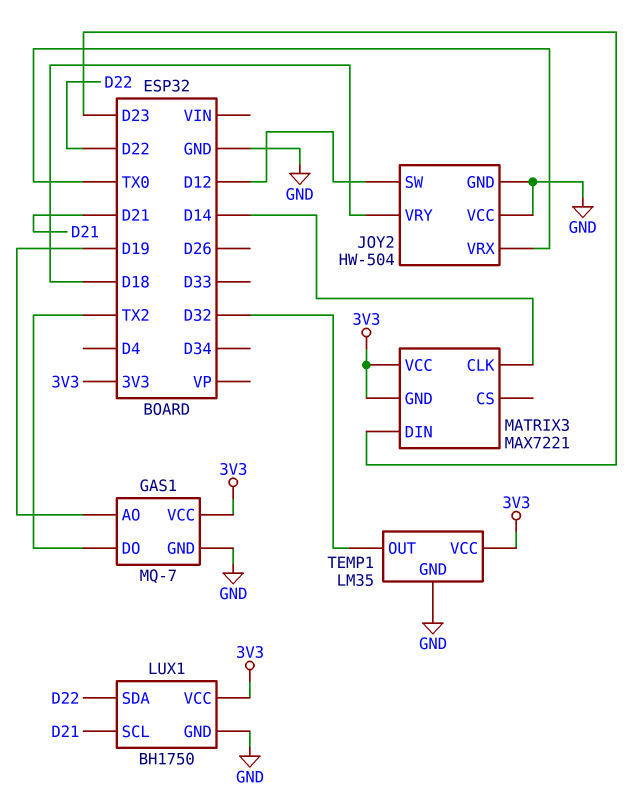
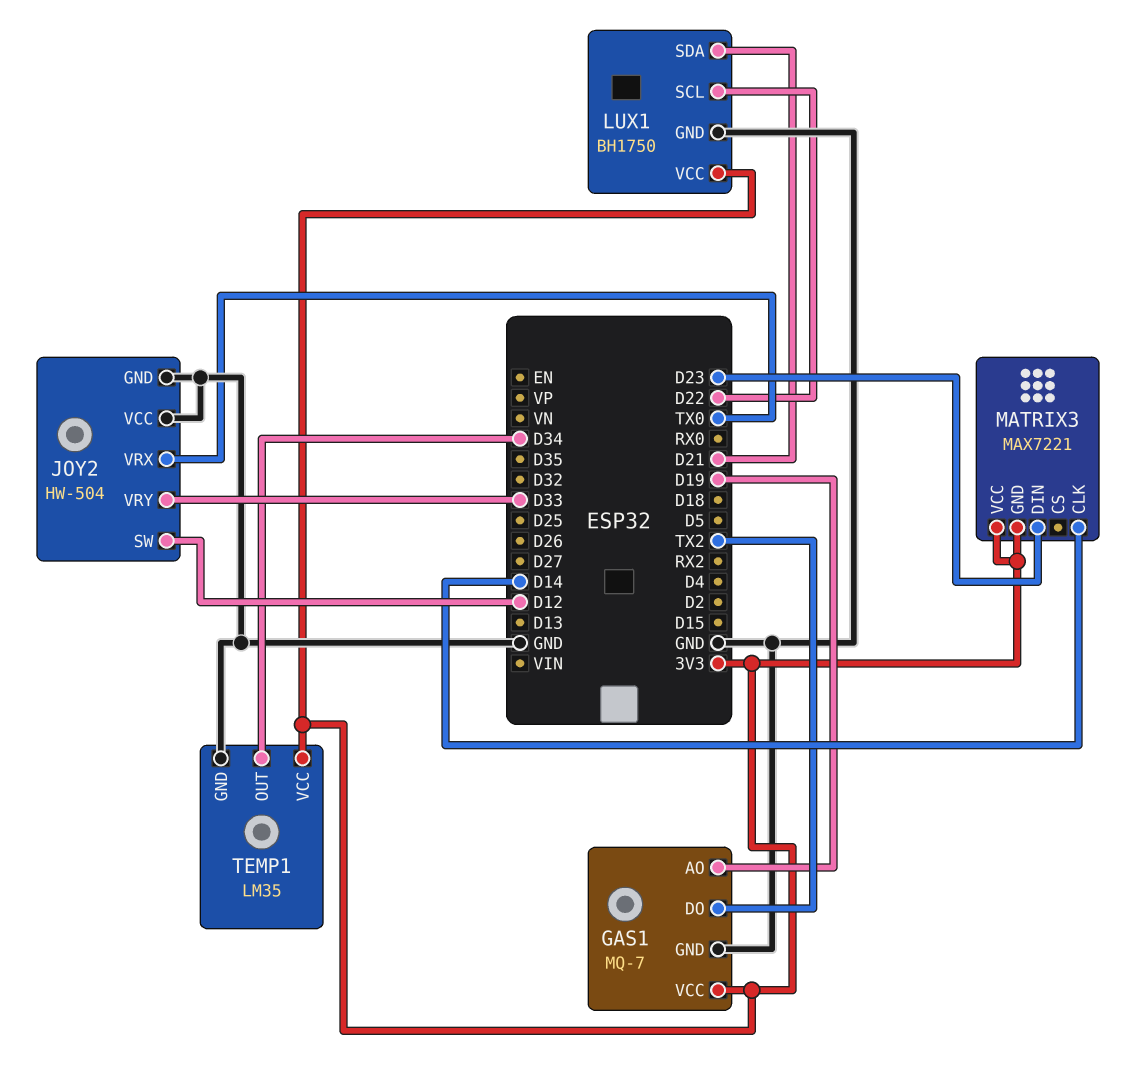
JOY2 pin VRY: D18 -> D33
LUX1 pin SCL: D21 -> D22
LUX1 pin SDA: D22 -> D21
TEMP1 pin OUT: D32 -> D34

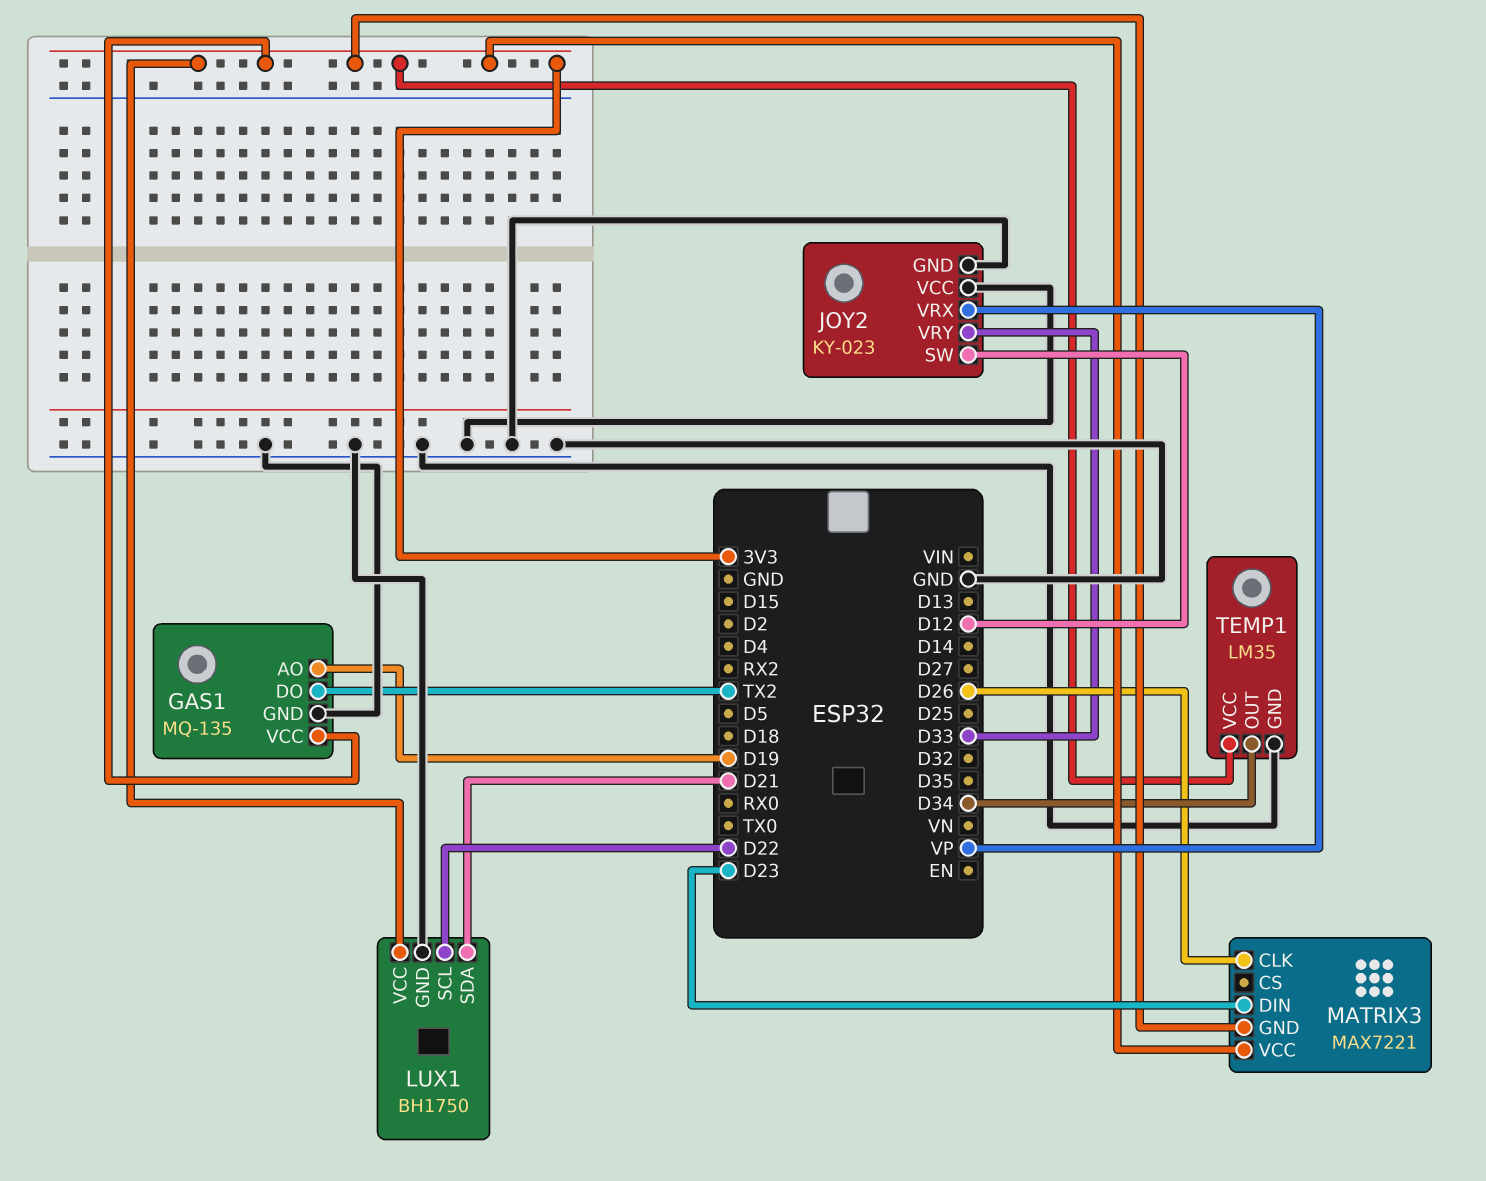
GAS1: MQ-7 -> MQ-135
JOY2: HW-504 -> KY-023
JOY2 pin VRX: TX0 -> VP
MATRIX3 pin CLK: D14 -> D26

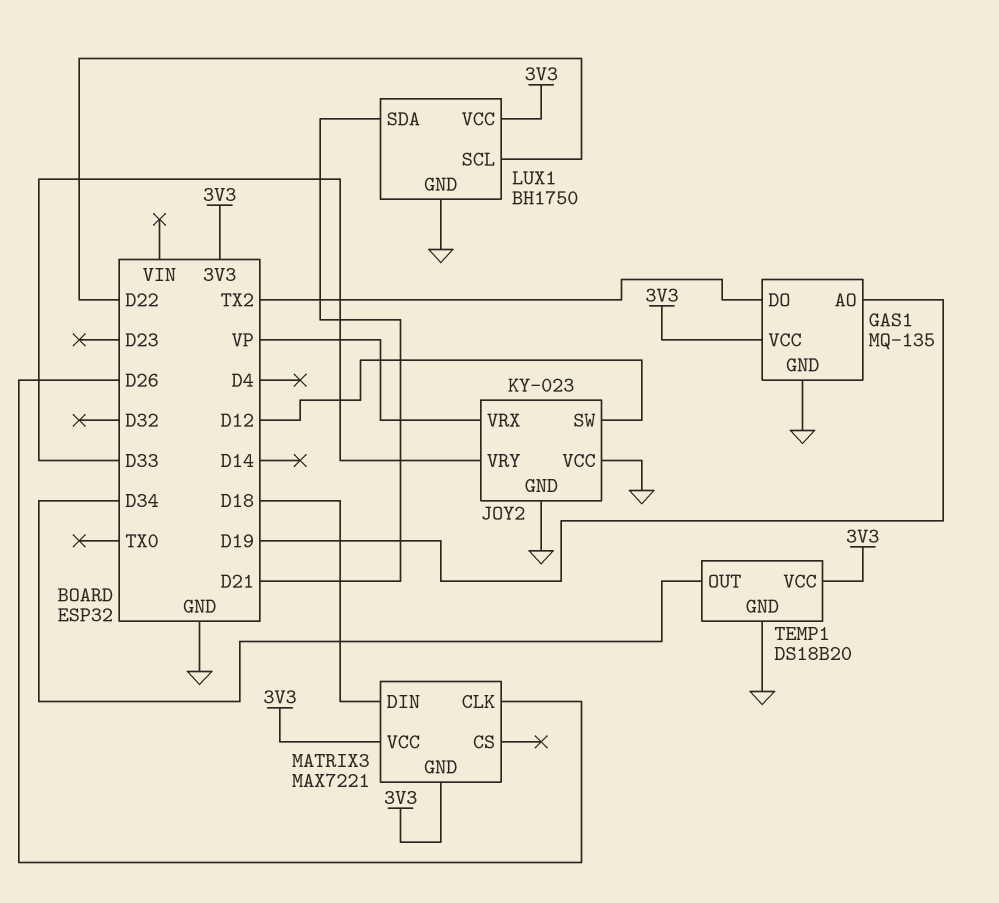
MATRIX3 pin DIN: D23 -> D18
TEMP1: LM35 -> DS18B20

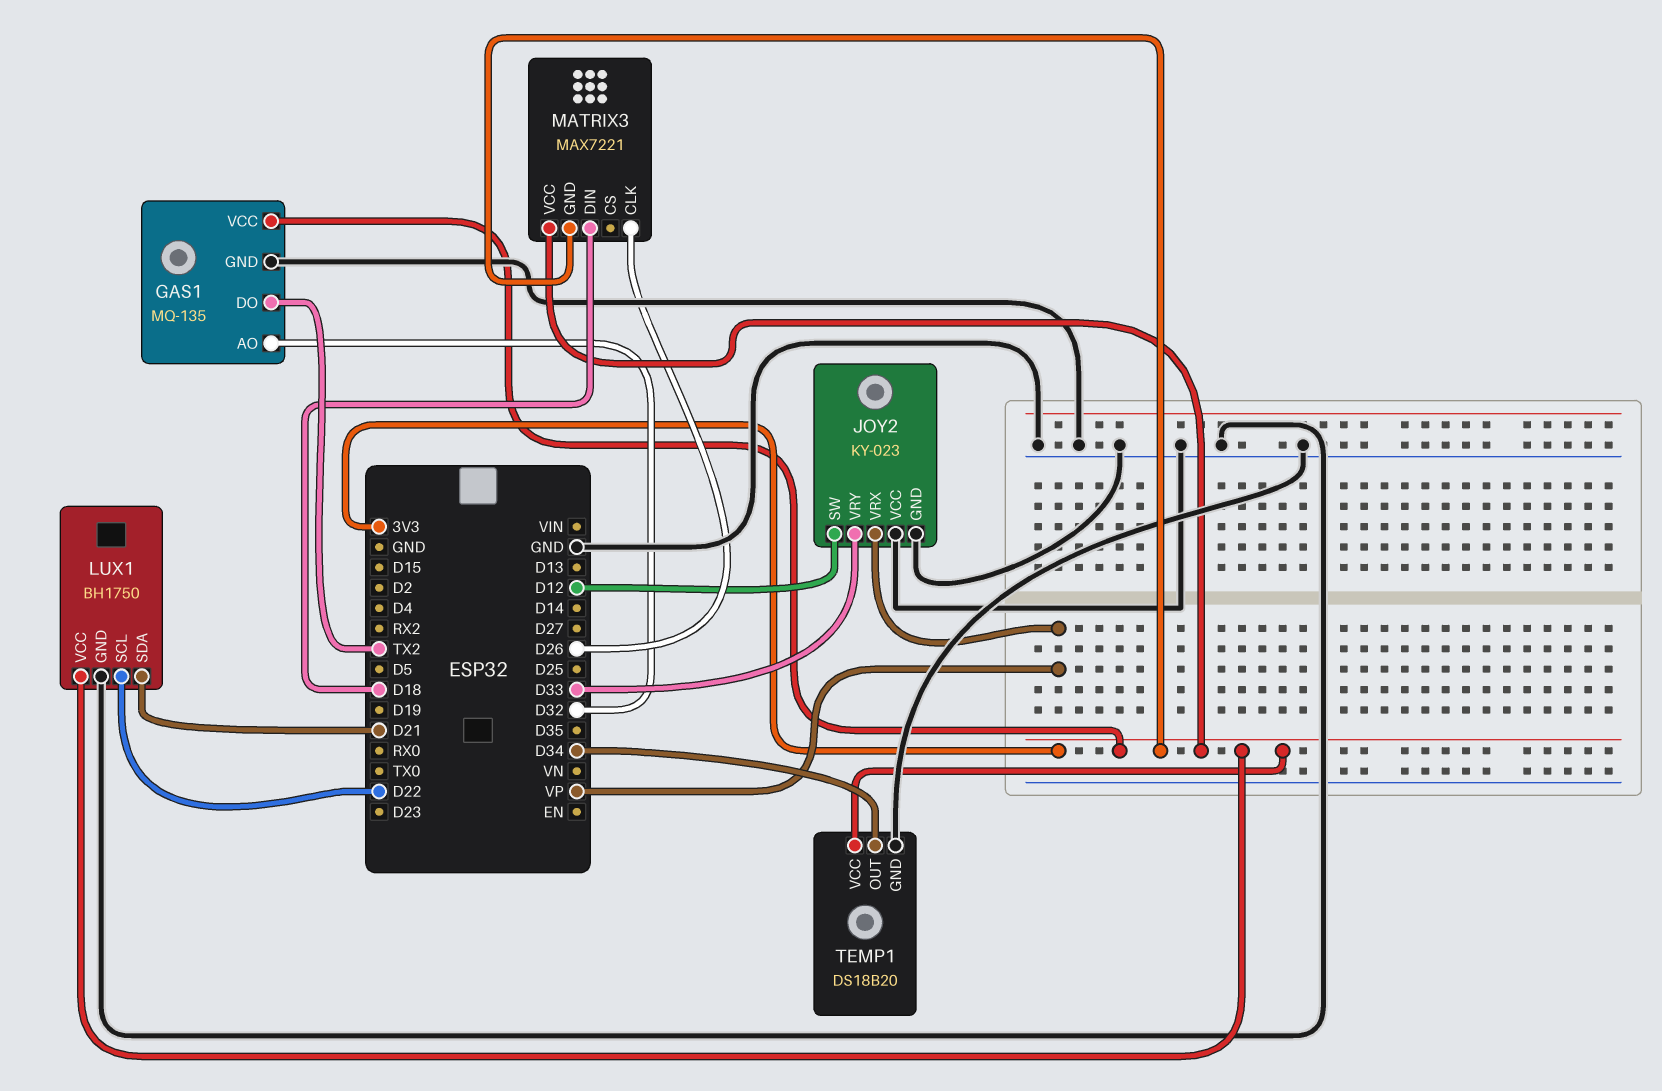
GAS1 pin AO: D19 -> D32

